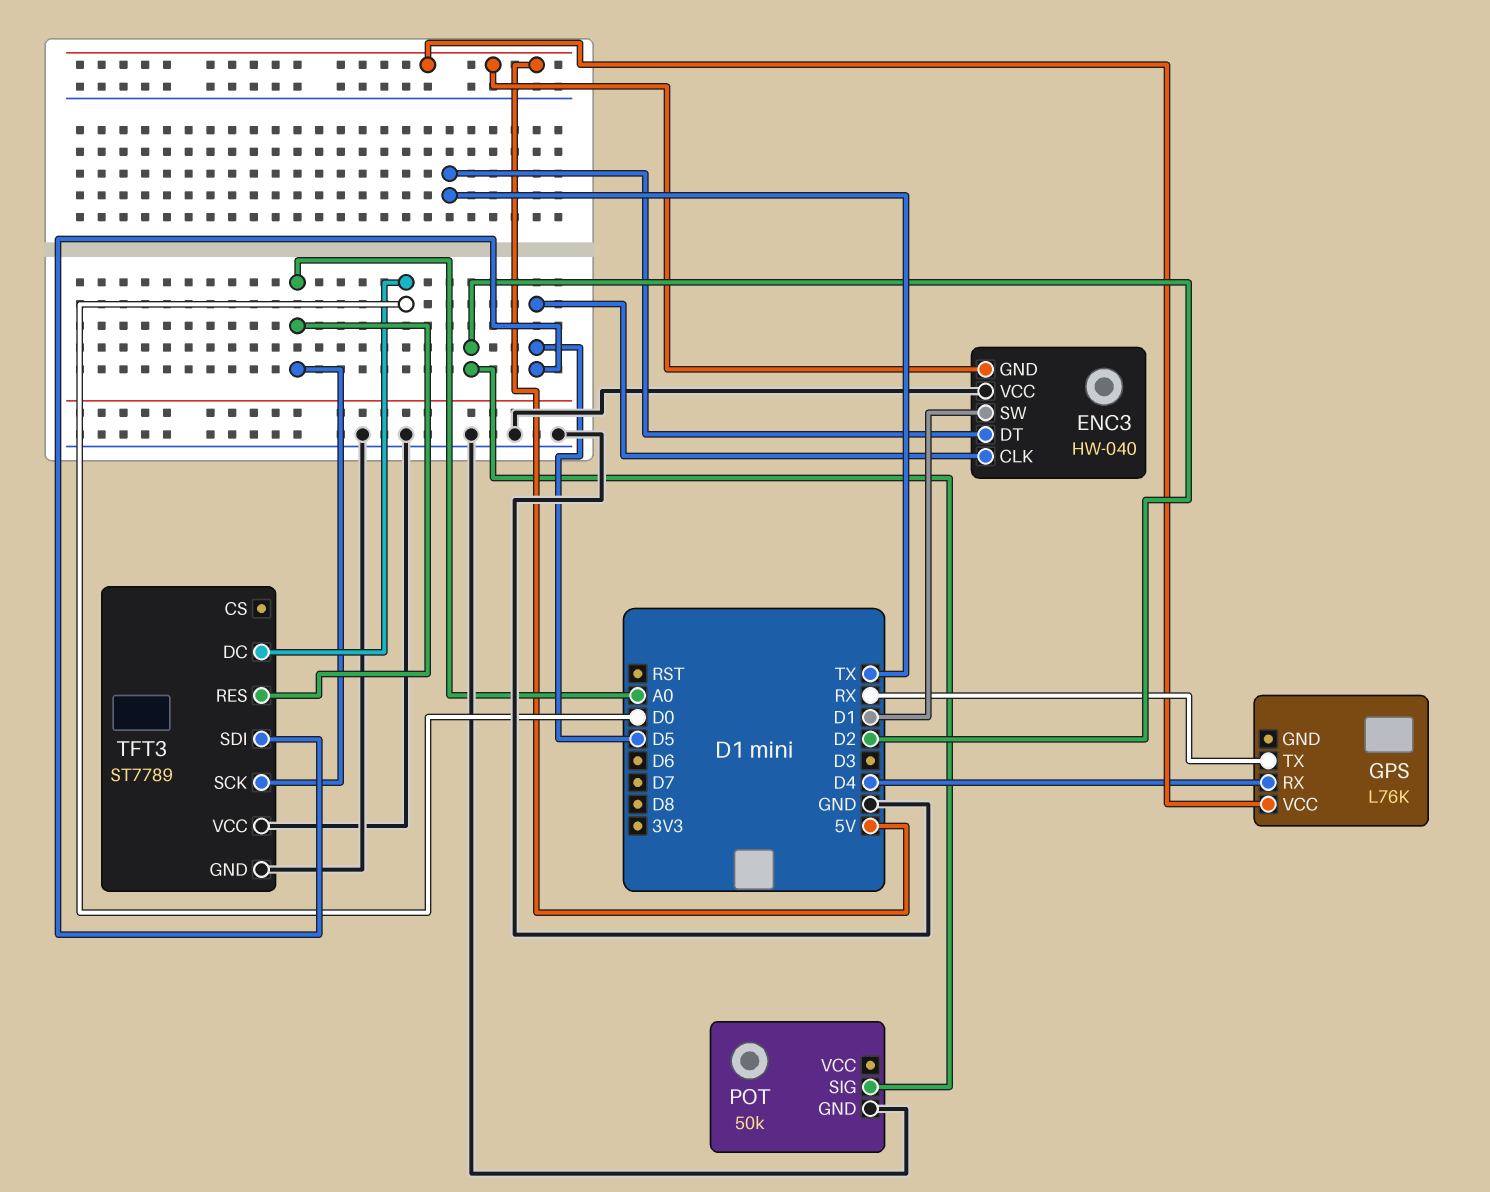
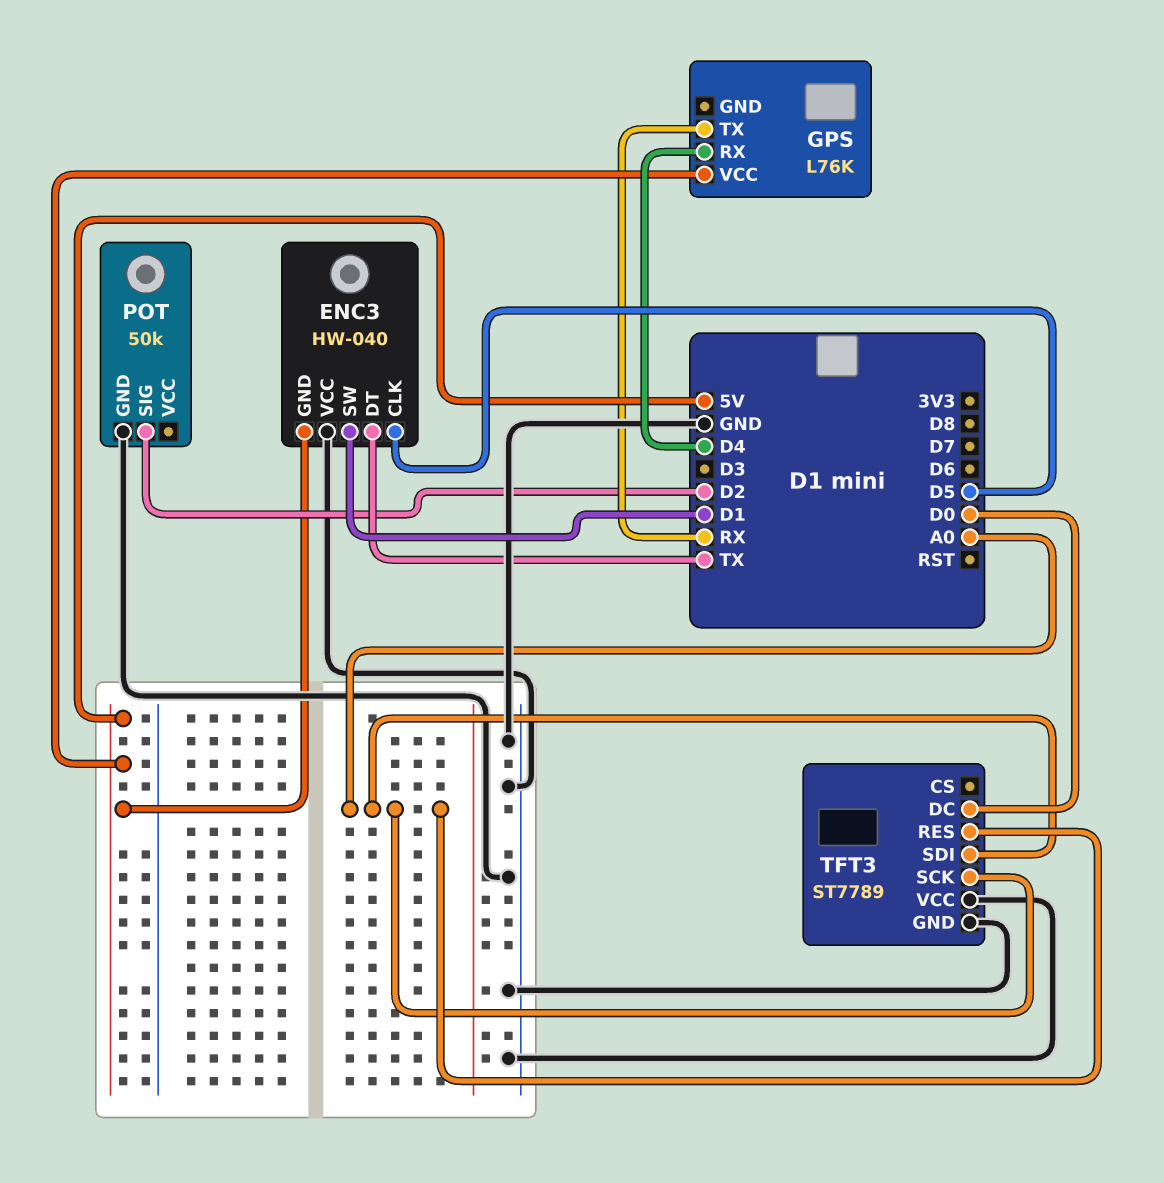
TFT3 pin SDI: D5 -> A0

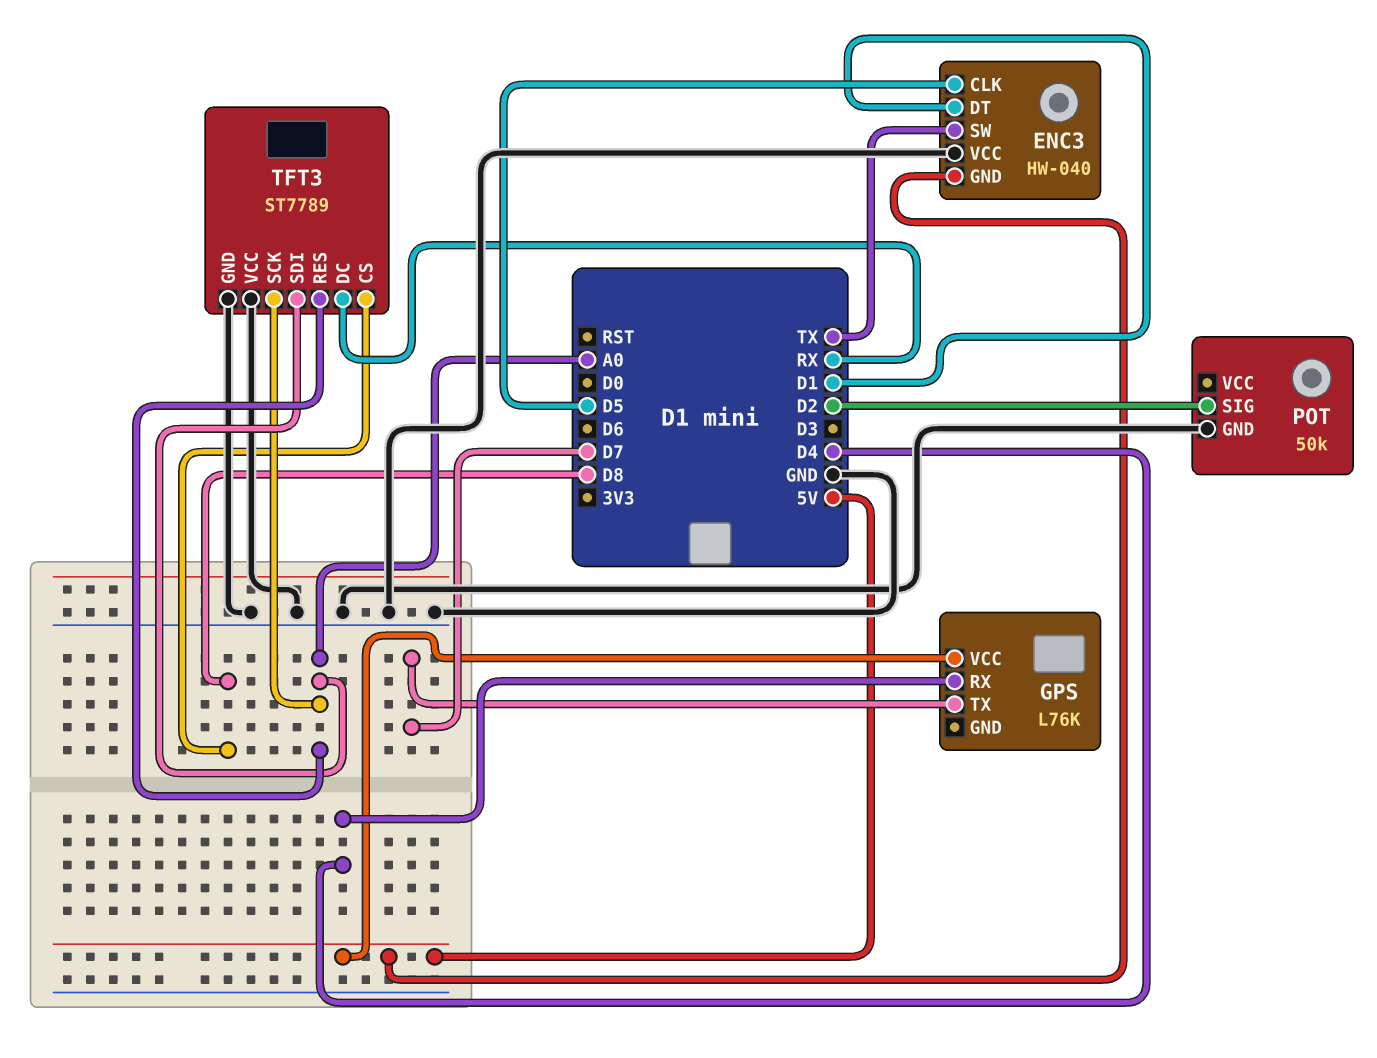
ENC3 pin DT: TX -> D1
ENC3 pin SW: D1 -> TX
GPS pin TX: RX -> D7
TFT3 pin CS: none -> D8
TFT3 pin DC: D0 -> RX

